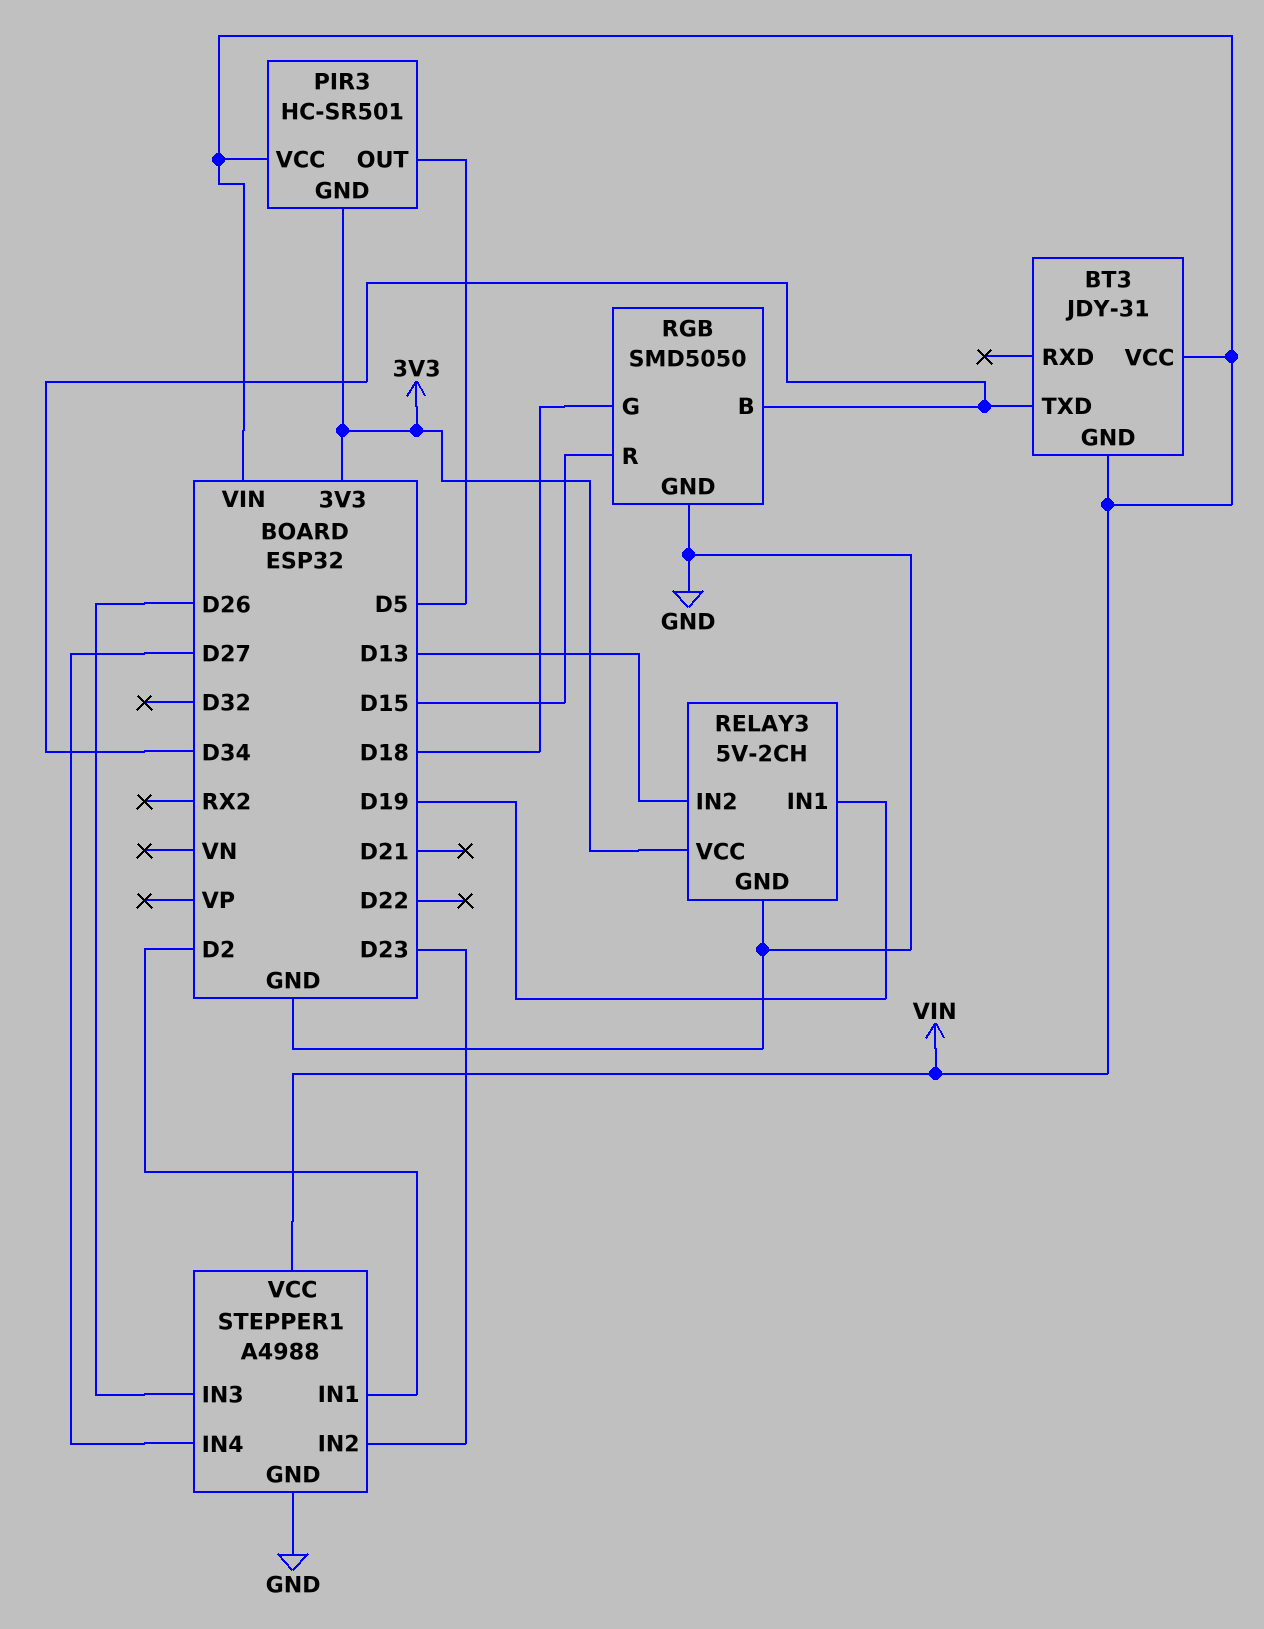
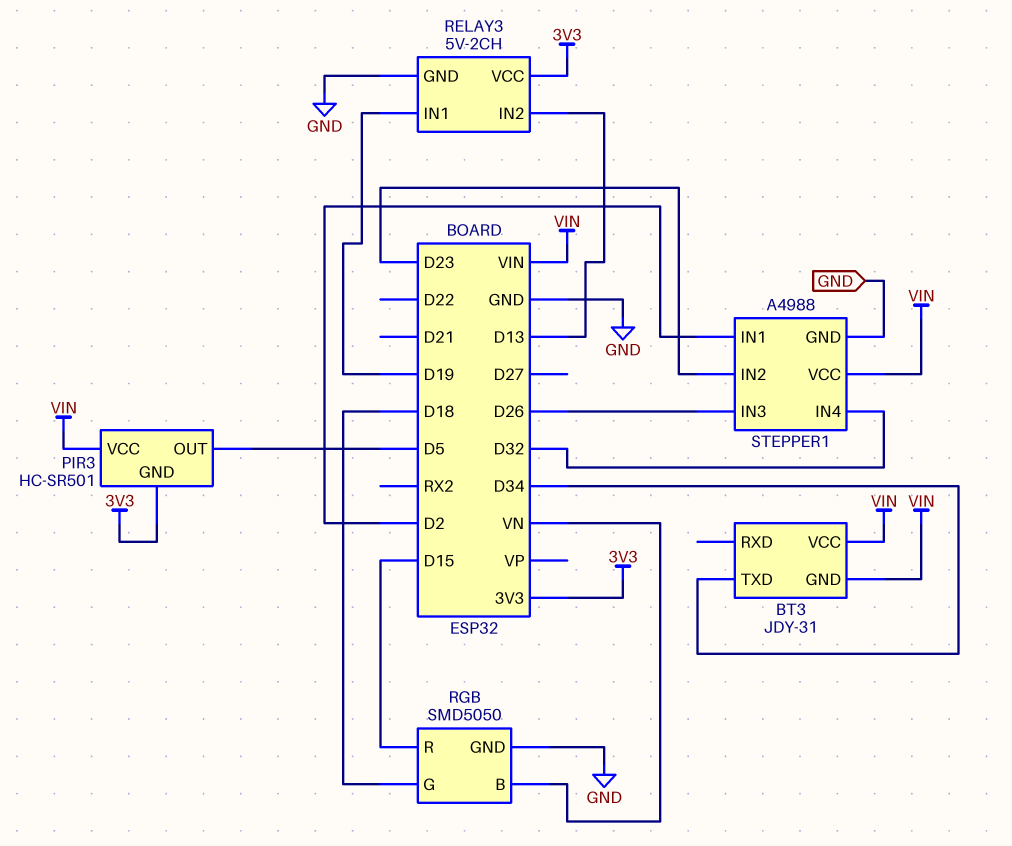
RGB pin B: D34 -> VN
STEPPER1 pin IN4: D27 -> D32

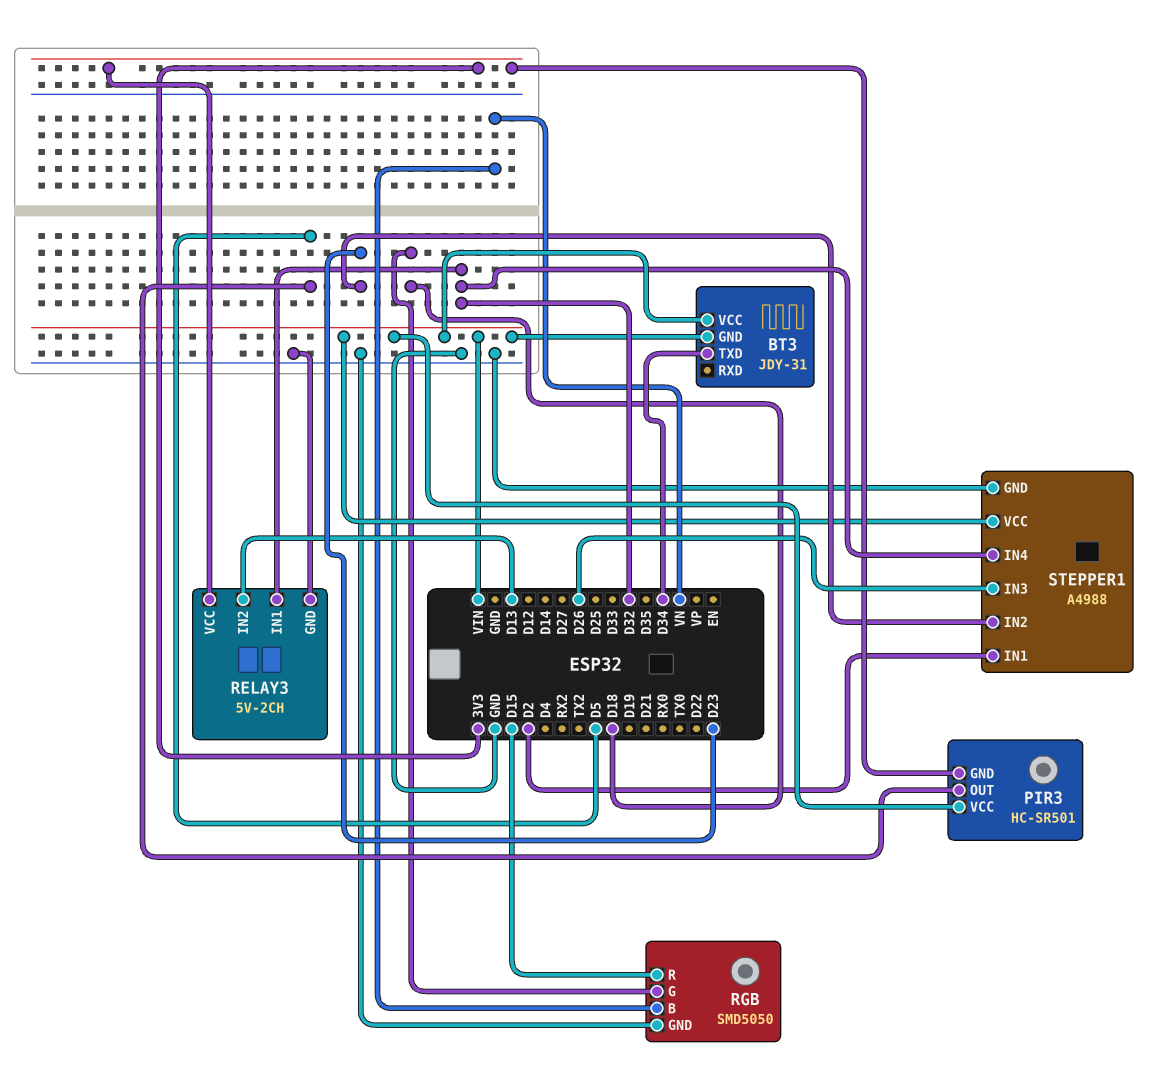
RELAY3 pin IN1: D19 -> D32

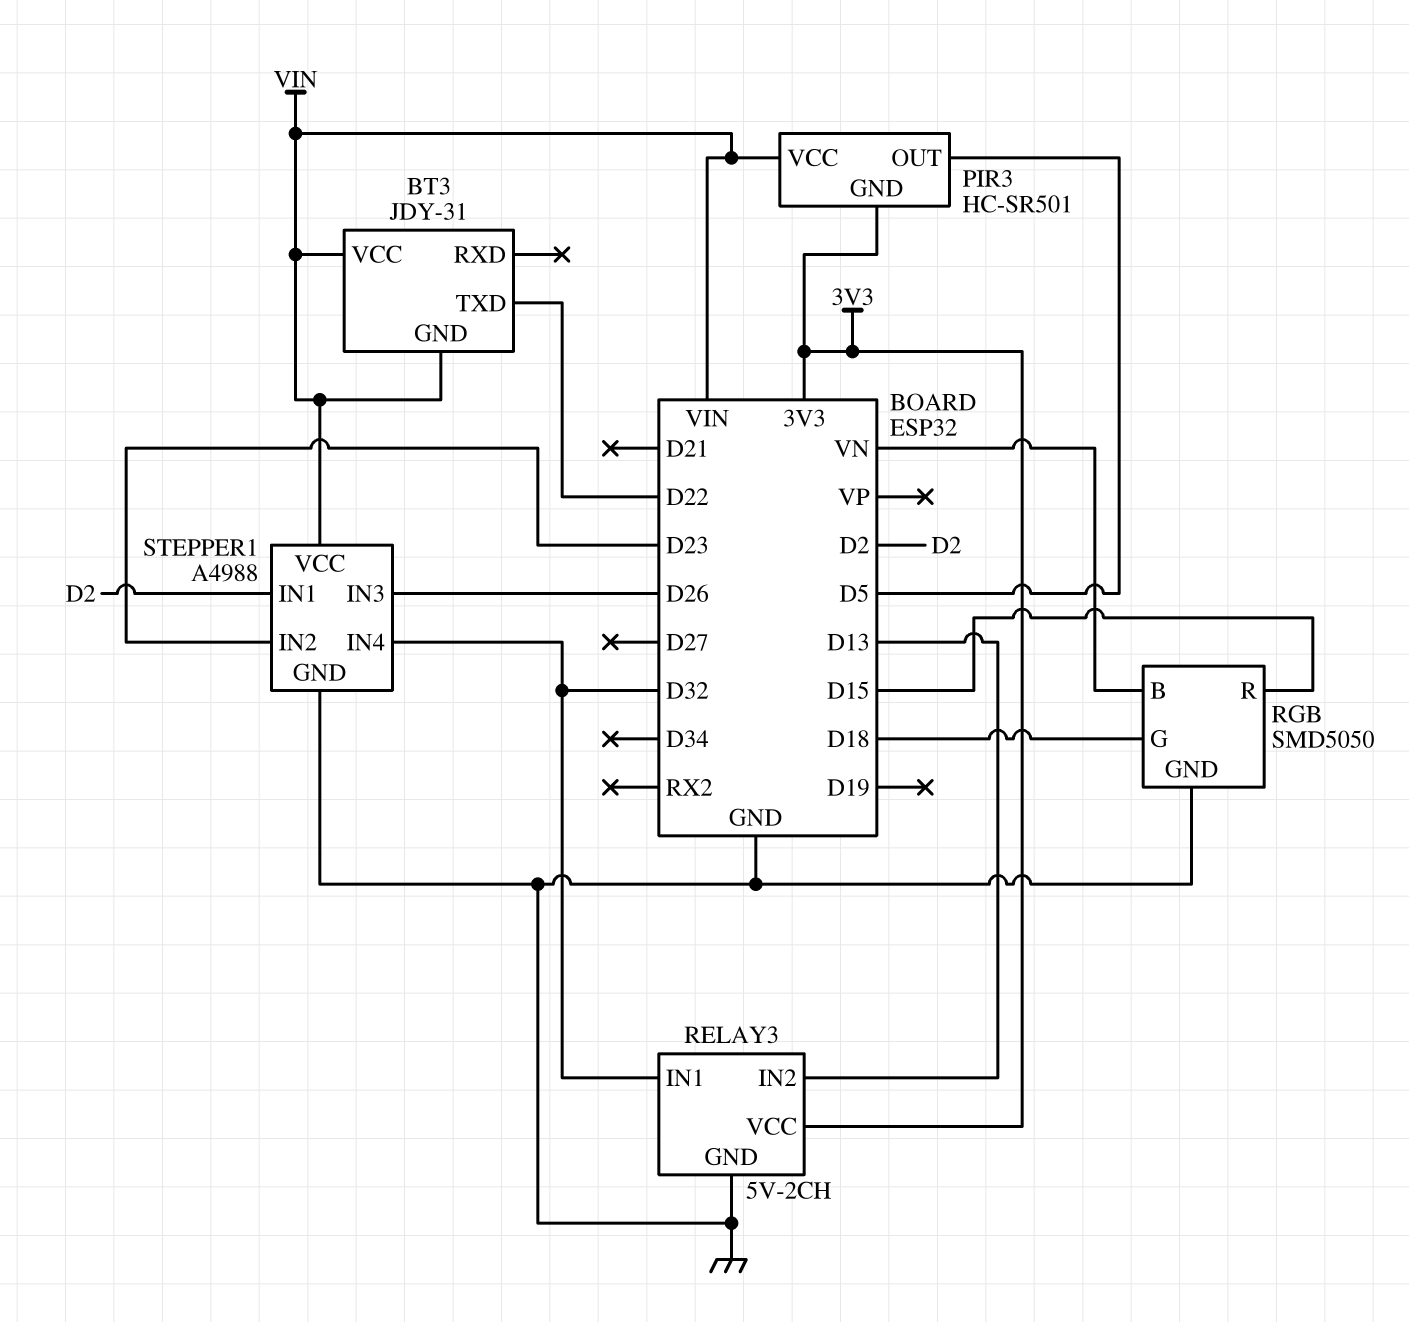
BT3 pin TXD: D34 -> D22

